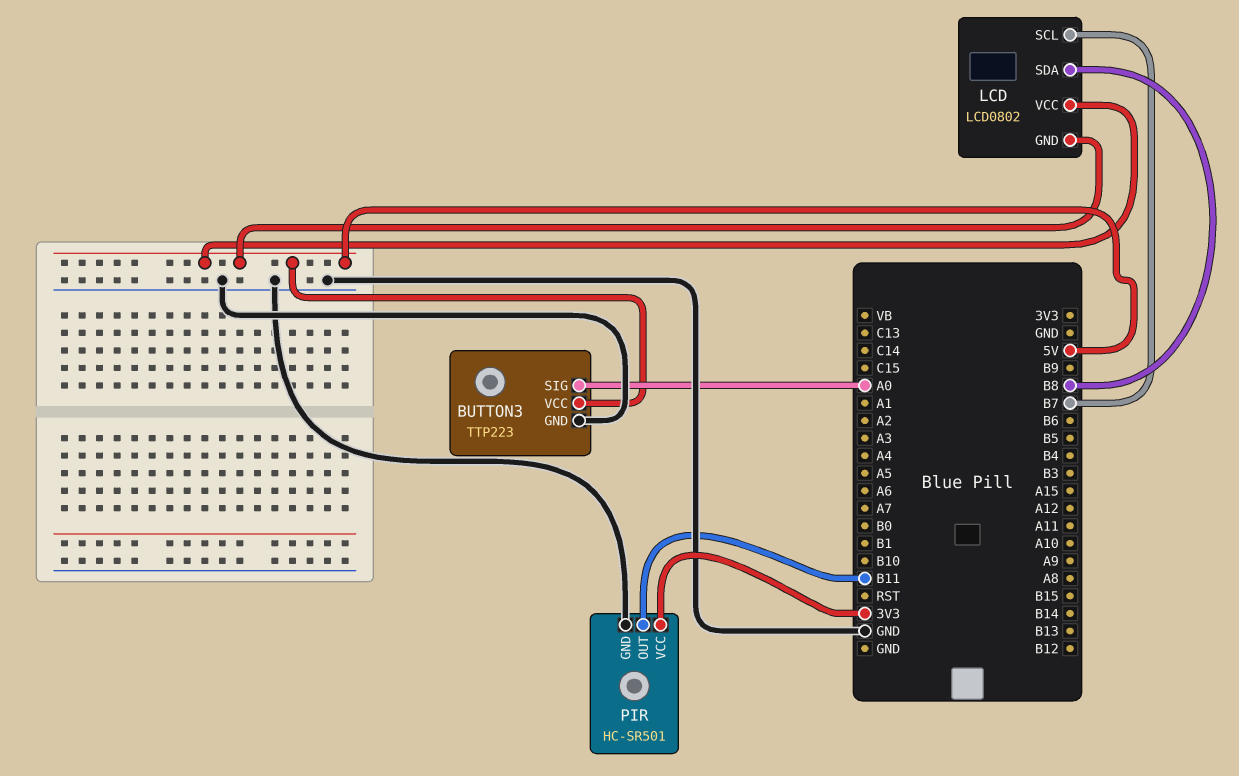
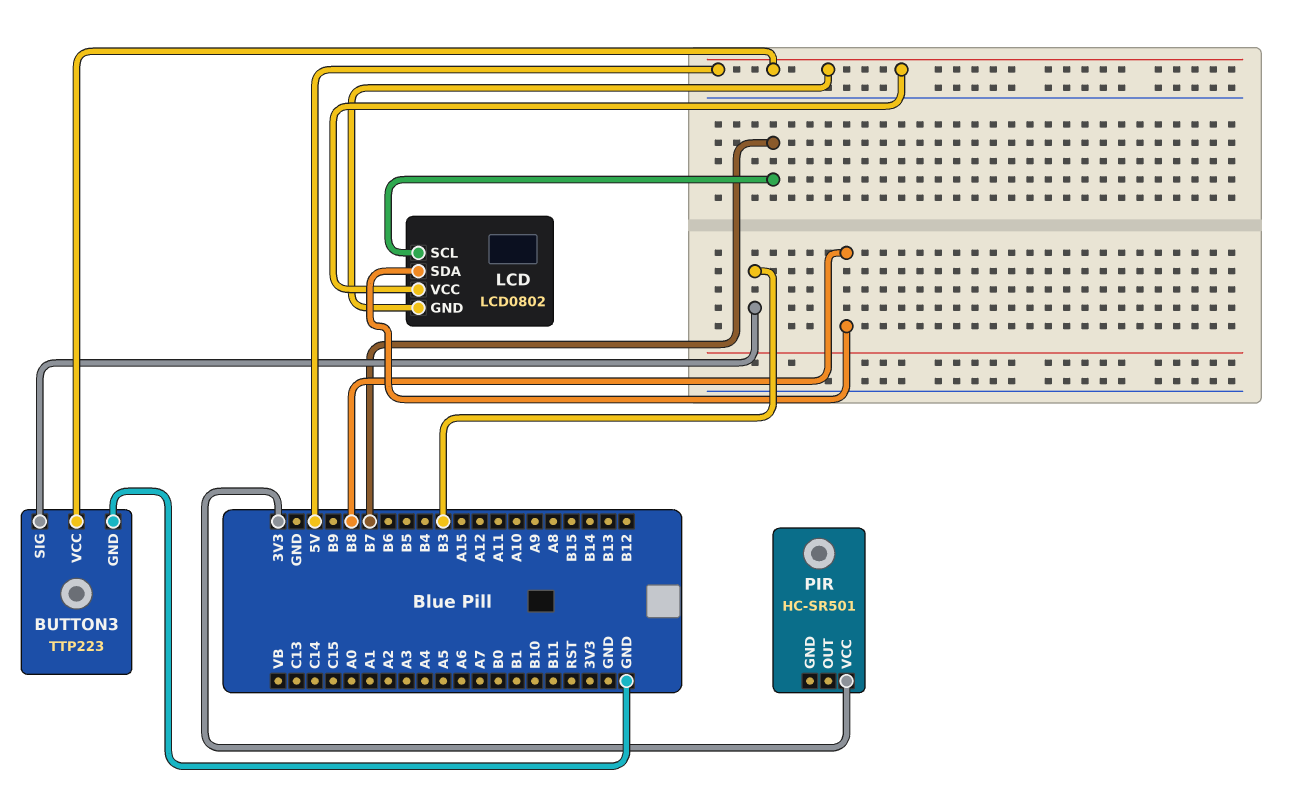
BUTTON3 pin SIG: A0 -> B3
PIR pin GND: GND -> none
PIR pin OUT: B11 -> none

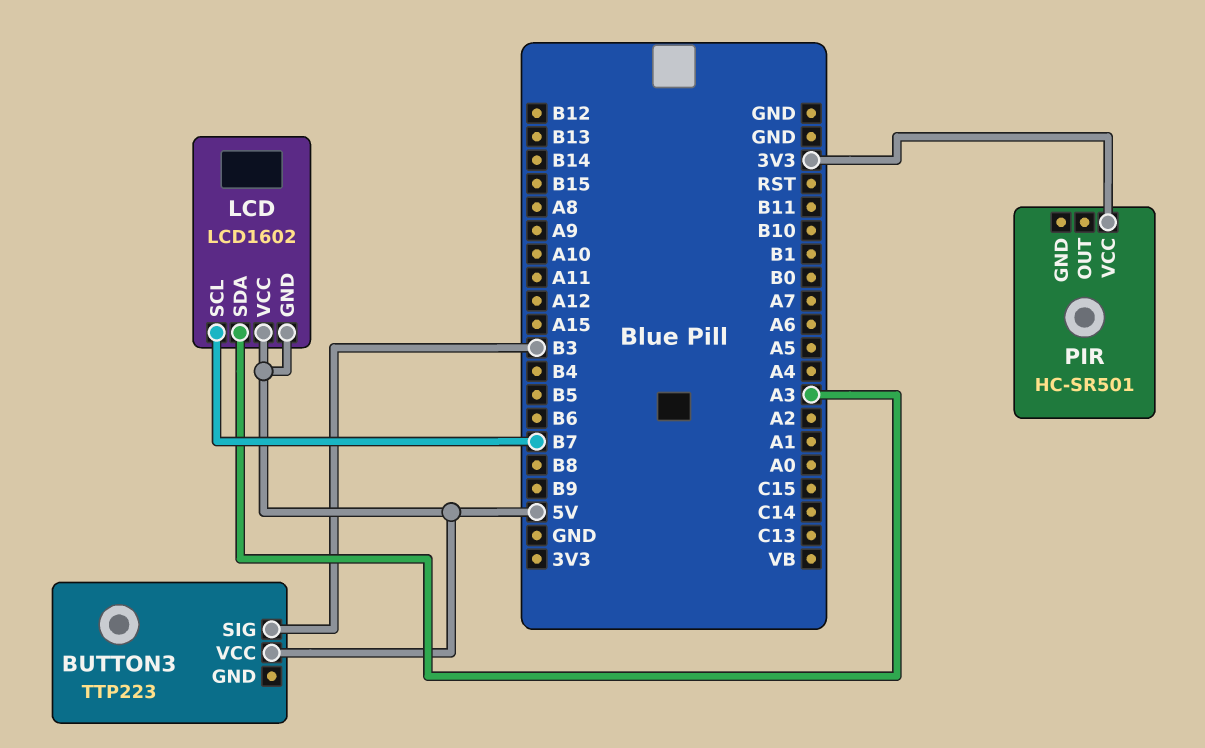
BUTTON3 pin GND: GND -> none
LCD: LCD0802 -> LCD1602
LCD pin SDA: B8 -> A3

